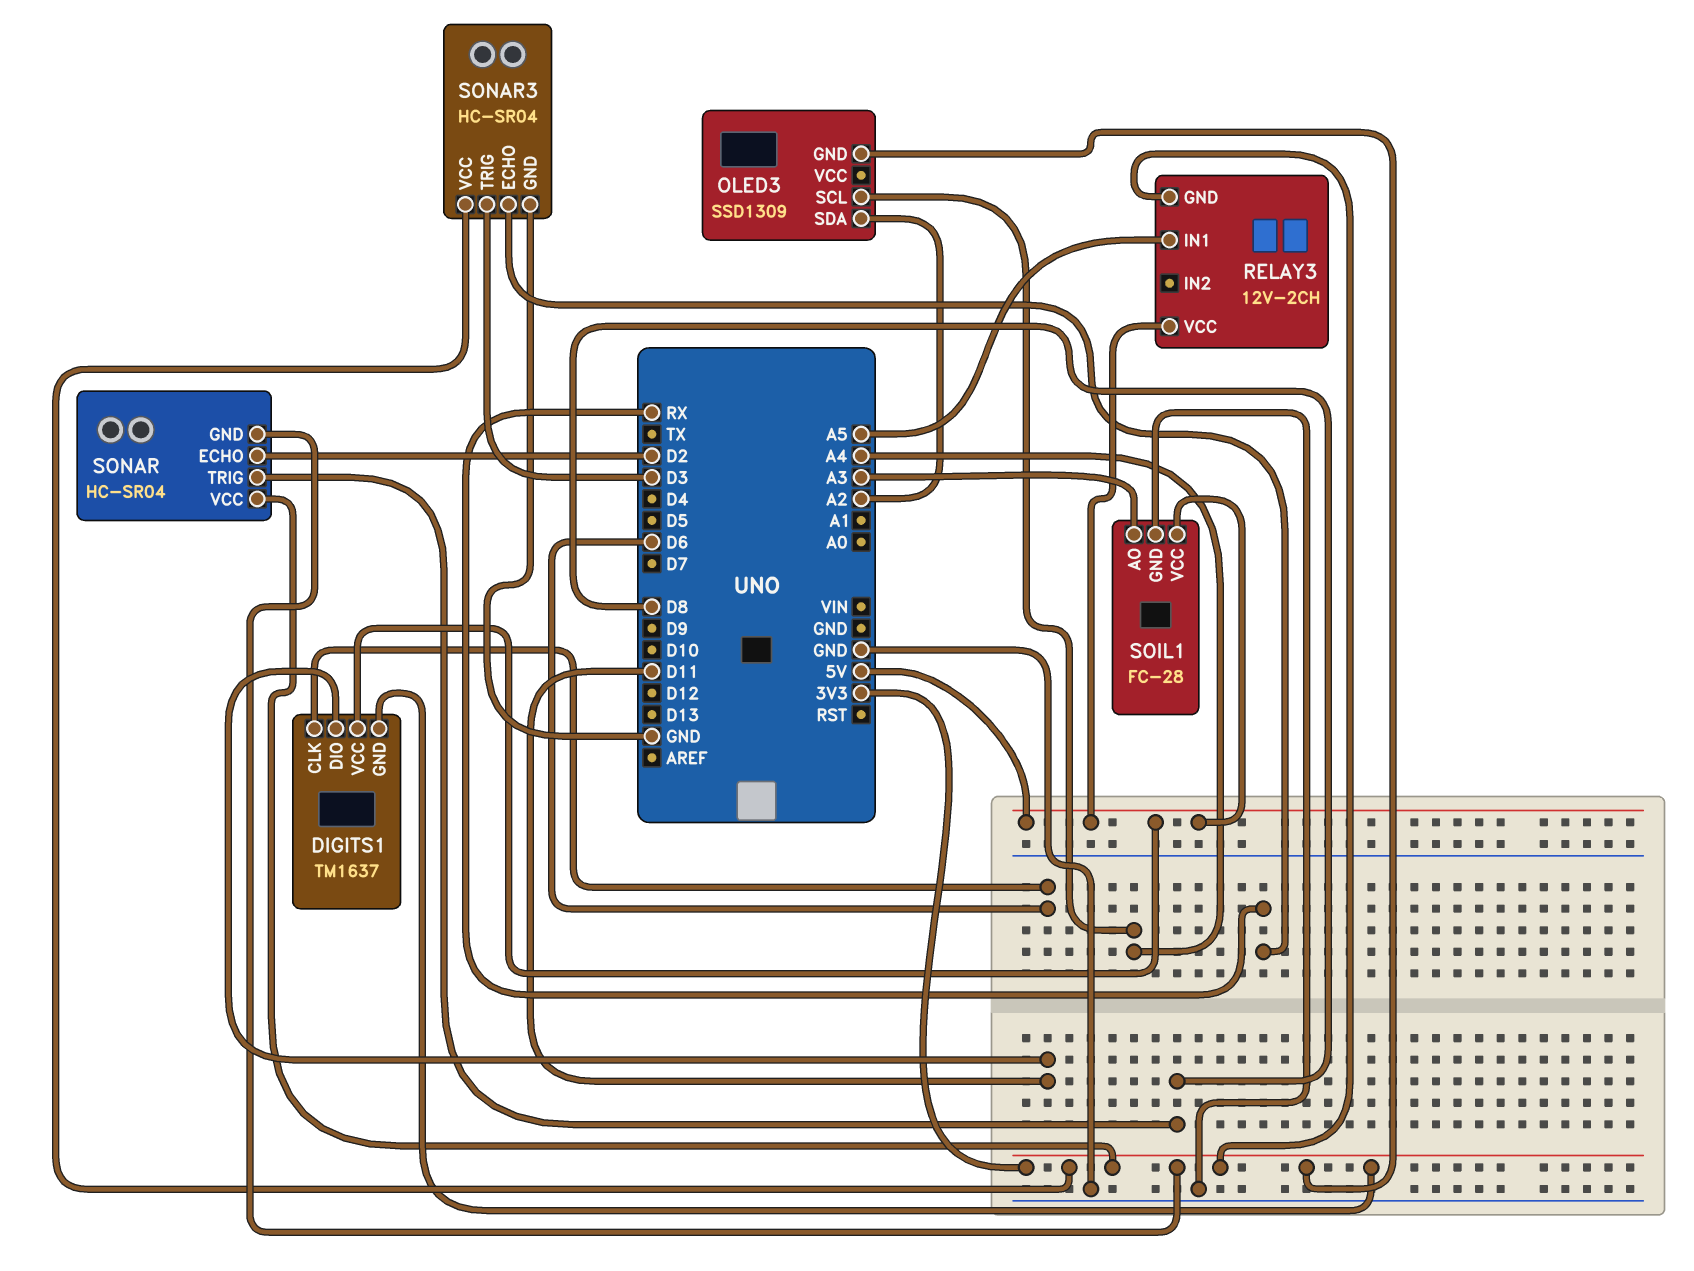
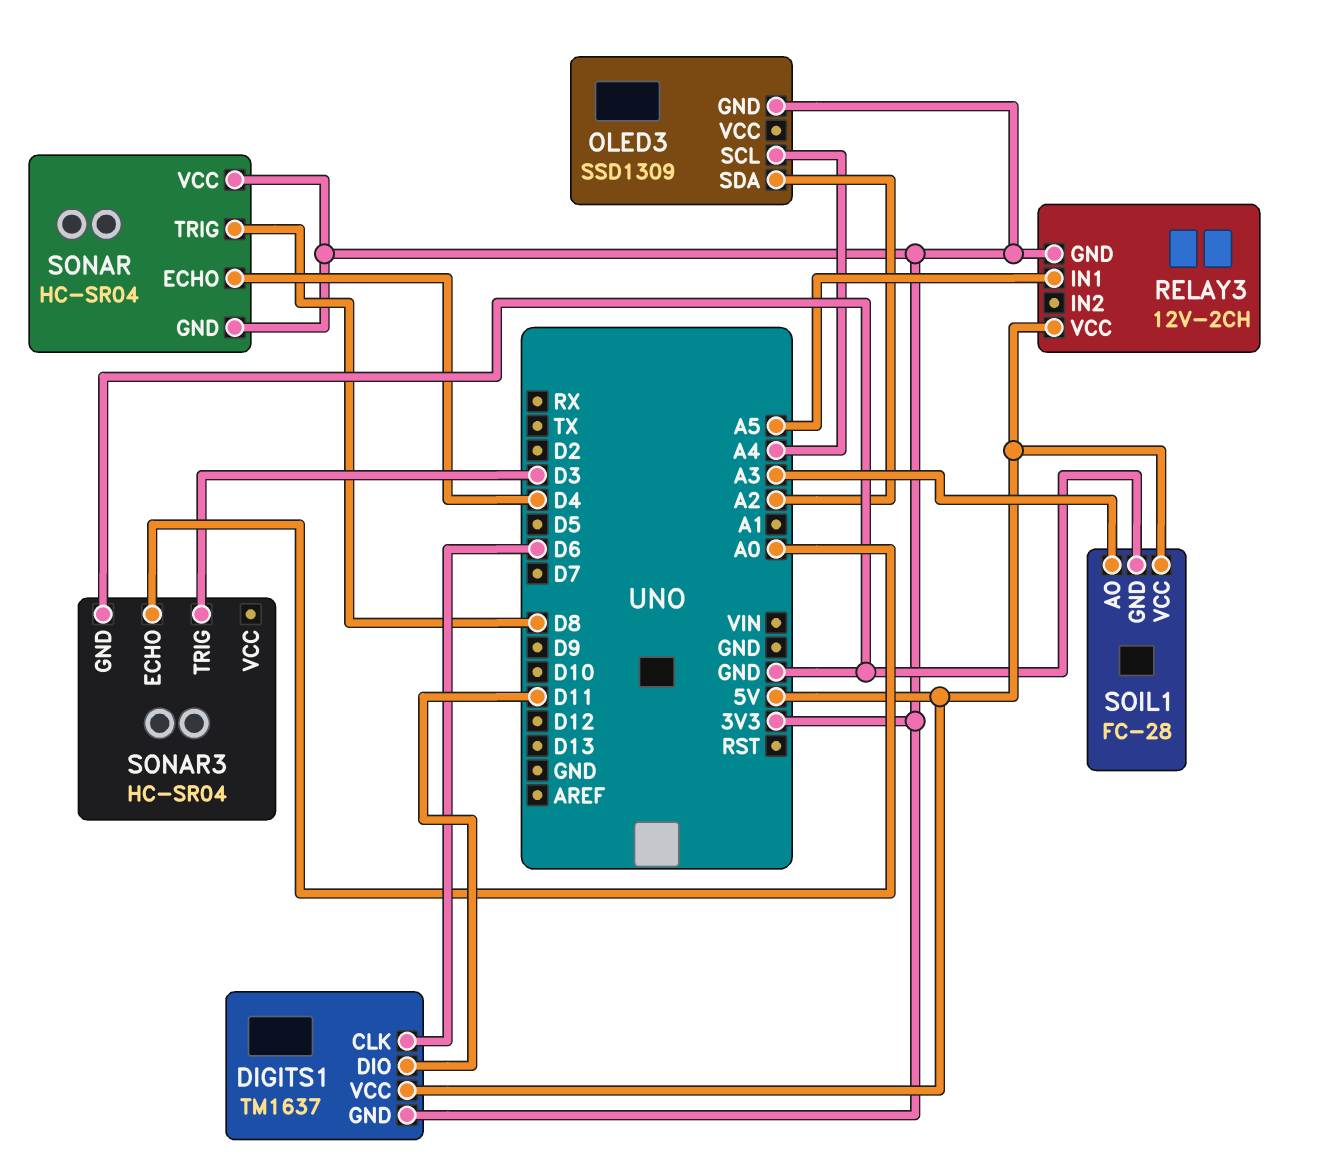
SONAR pin ECHO: D2 -> D4
SONAR3 pin ECHO: RX -> A0
SONAR3 pin VCC: 3V3 -> none

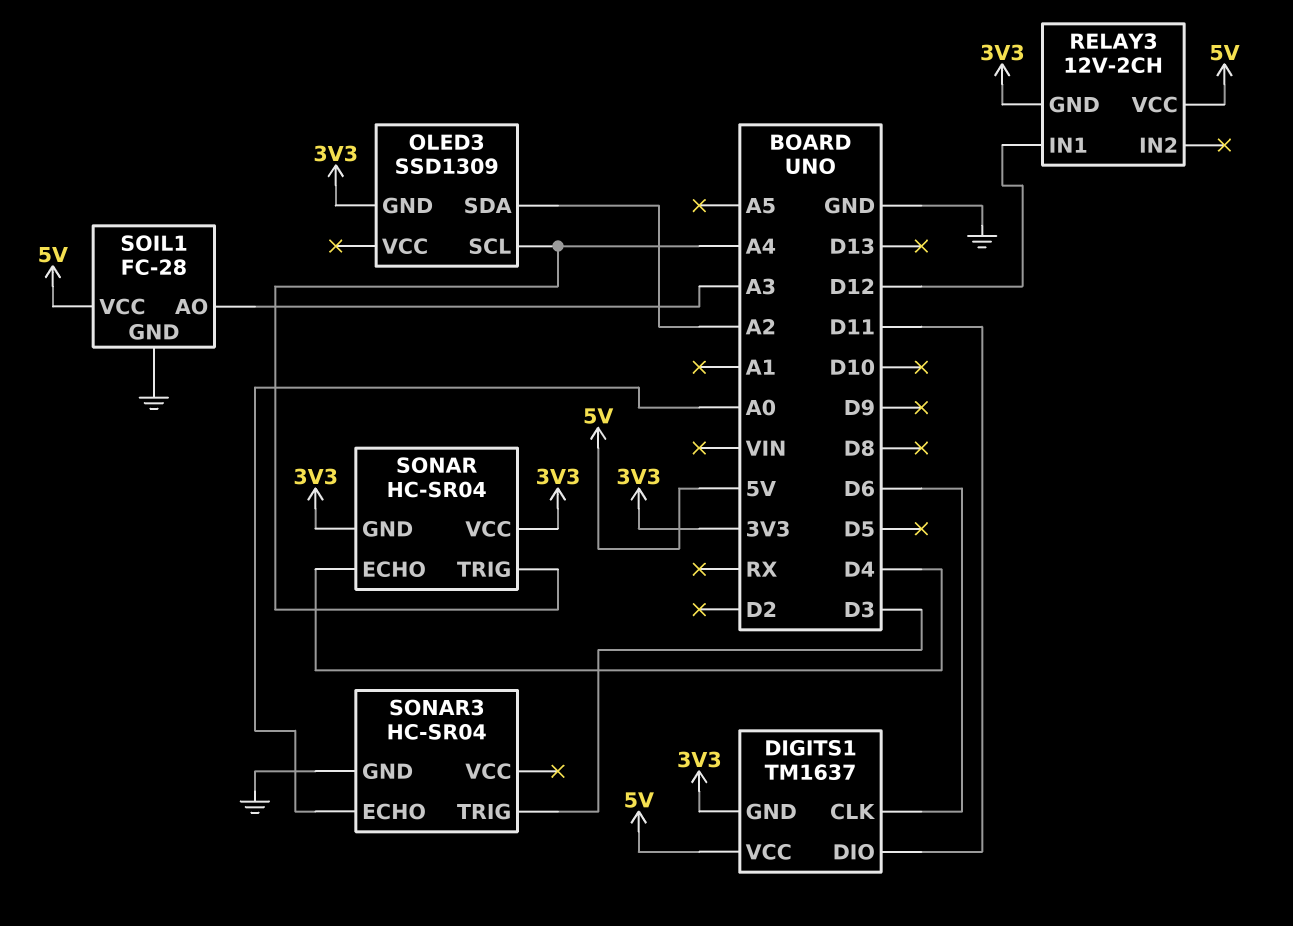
RELAY3 pin IN1: A5 -> D12
SONAR pin TRIG: D8 -> A4

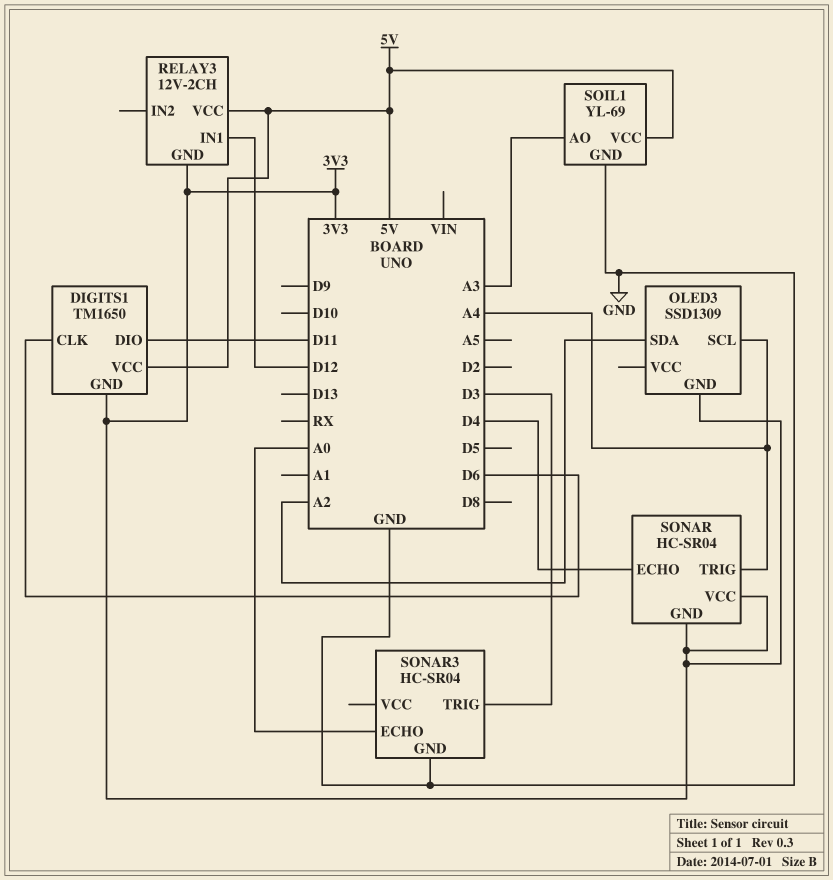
DIGITS1: TM1637 -> TM1650
SOIL1: FC-28 -> YL-69

